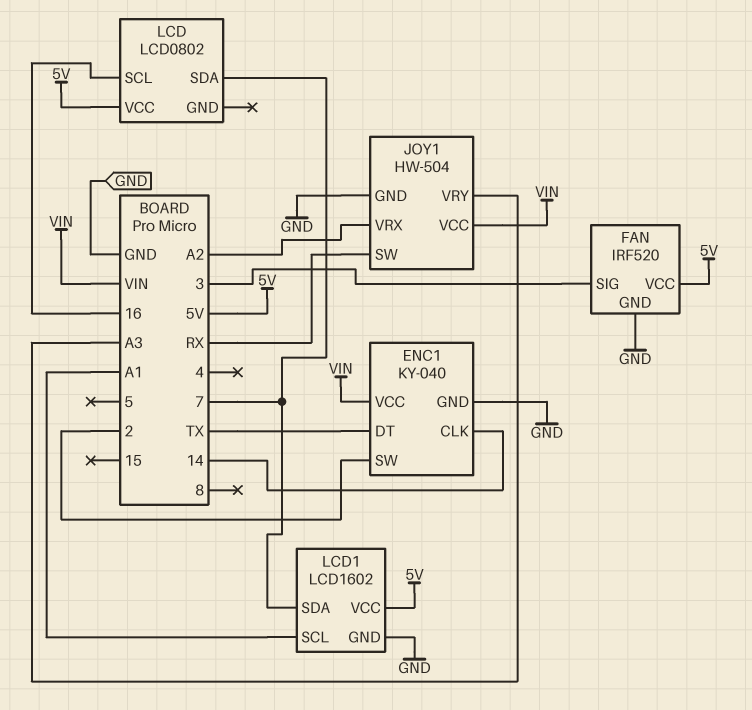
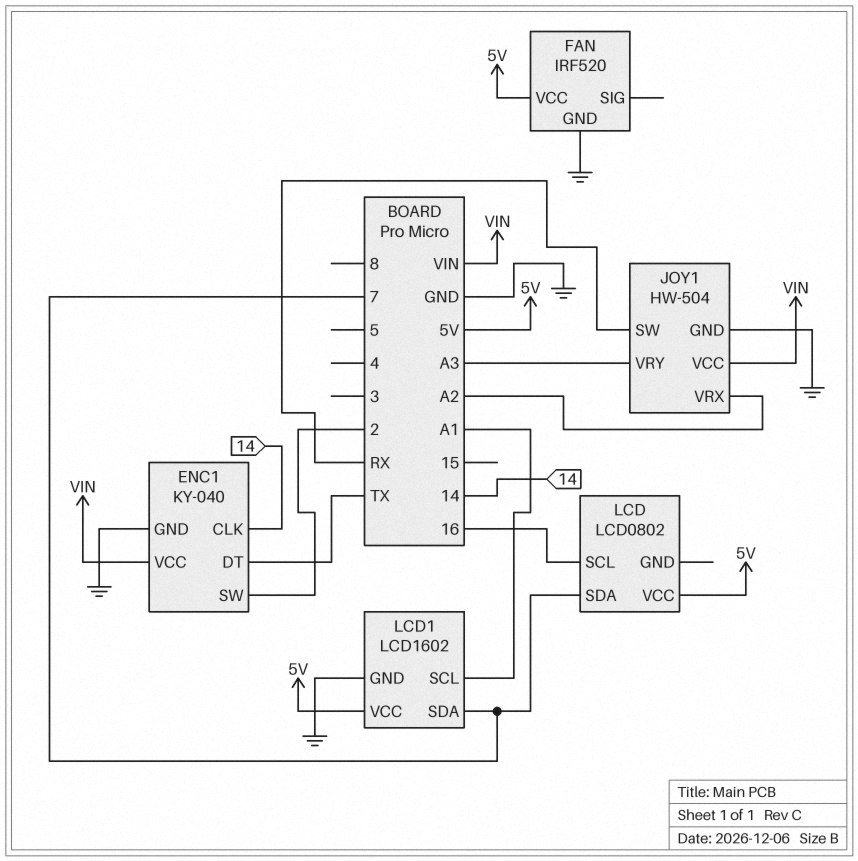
FAN pin SIG: 3 -> none

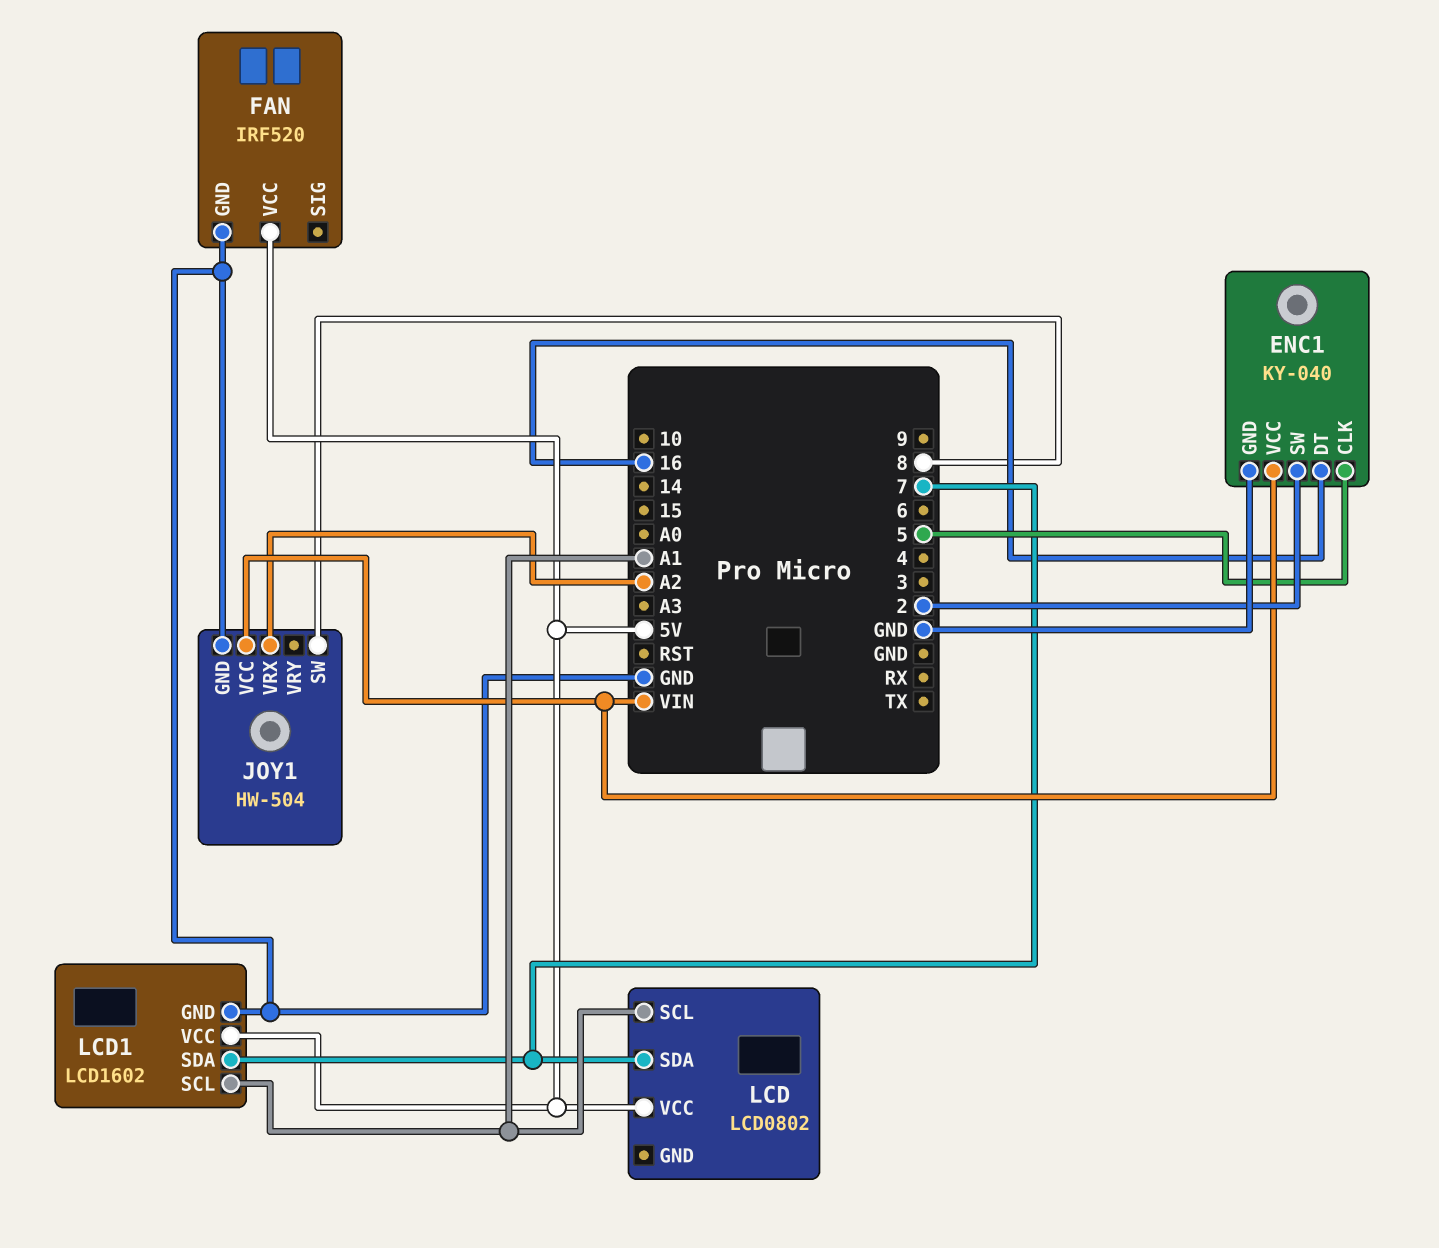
ENC1 pin CLK: 14 -> 5
ENC1 pin DT: TX -> 16
JOY1 pin SW: RX -> 8
JOY1 pin VRY: A3 -> none
LCD pin SCL: 16 -> A1

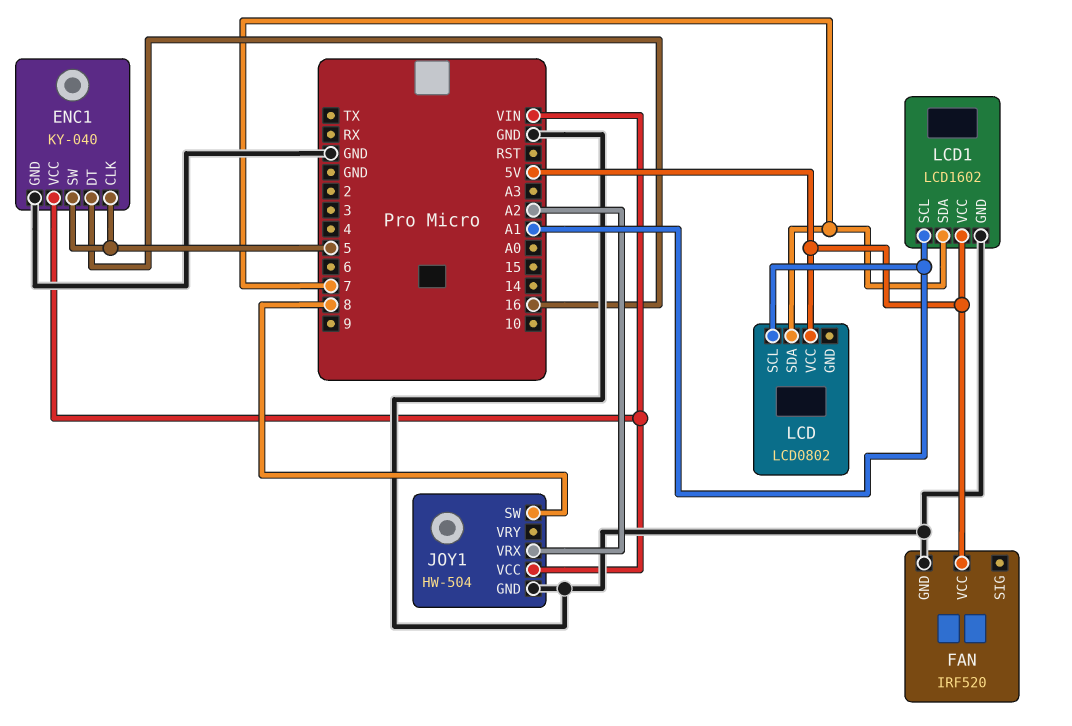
ENC1 pin SW: 2 -> 5

